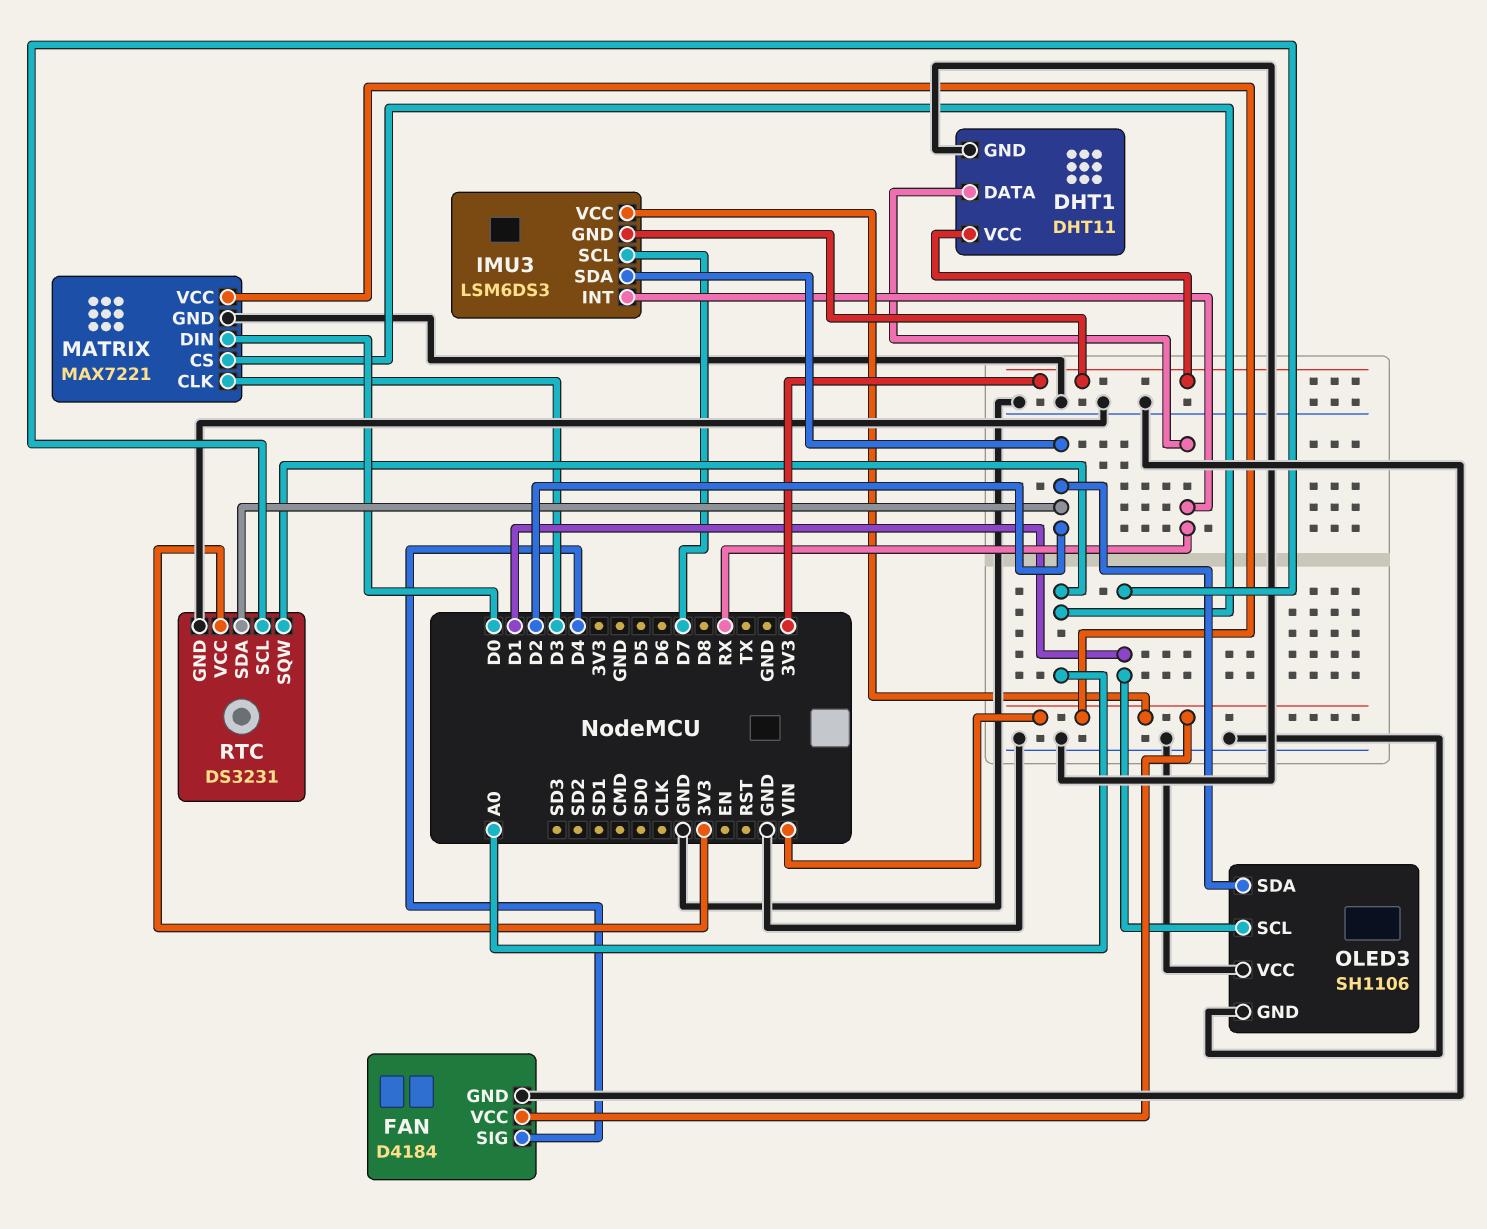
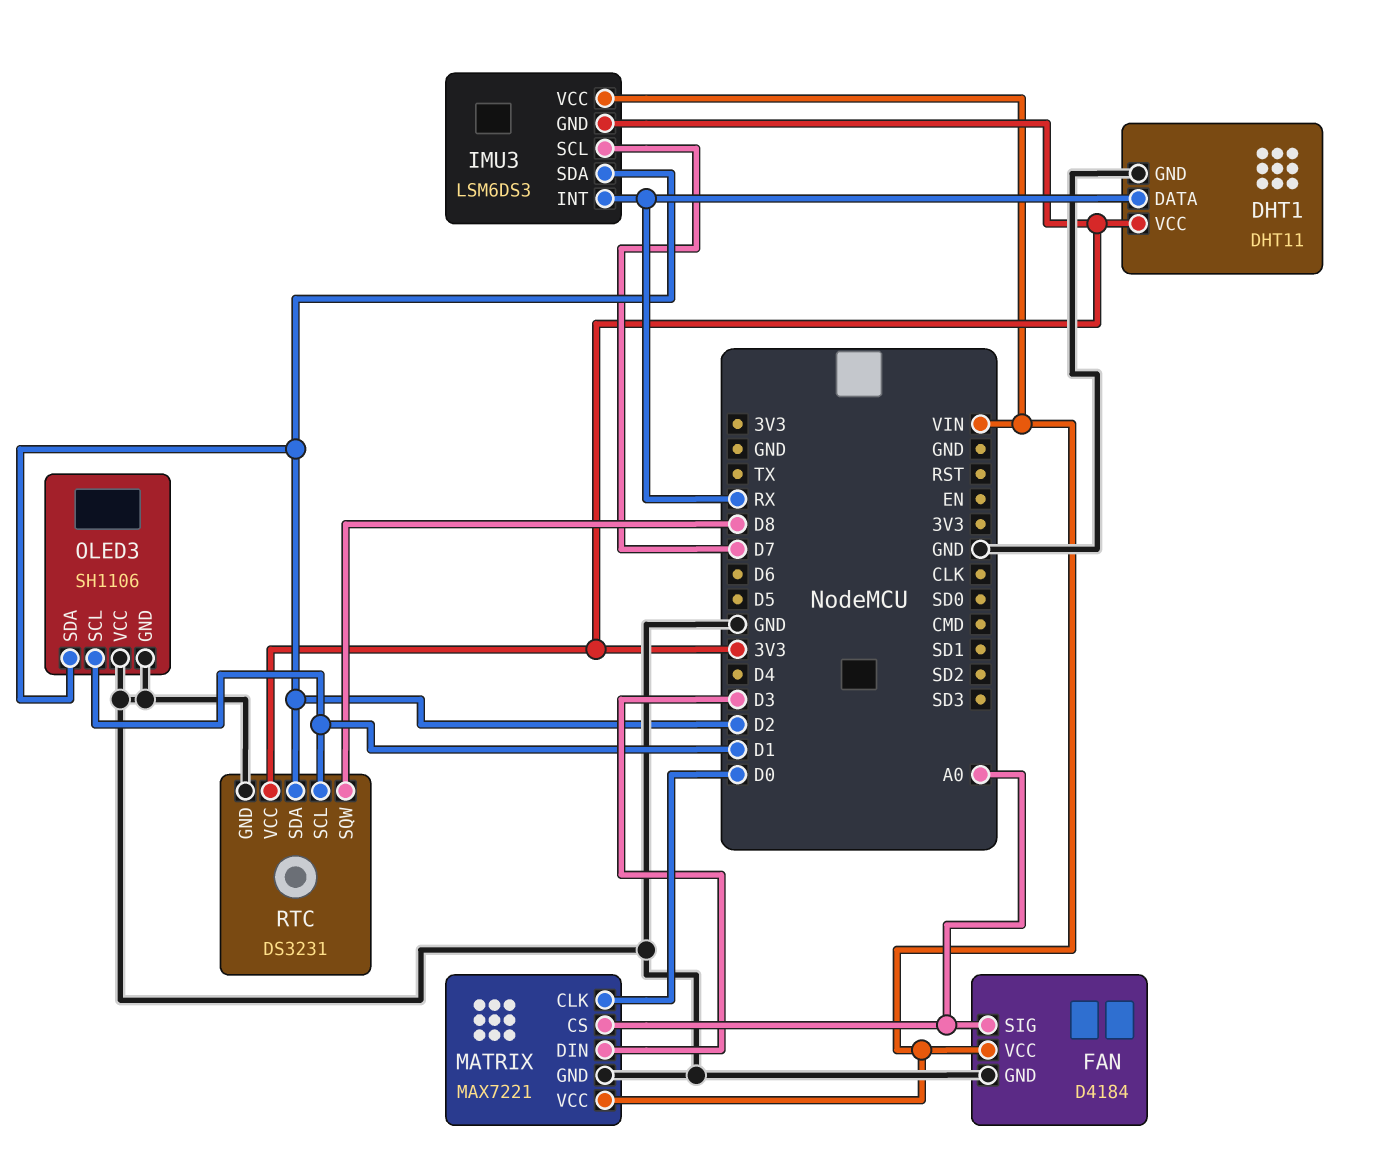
FAN pin SIG: D4 -> A0
MATRIX pin CLK: D3 -> D0
MATRIX pin DIN: D0 -> D3
RTC pin SQW: A0 -> D8

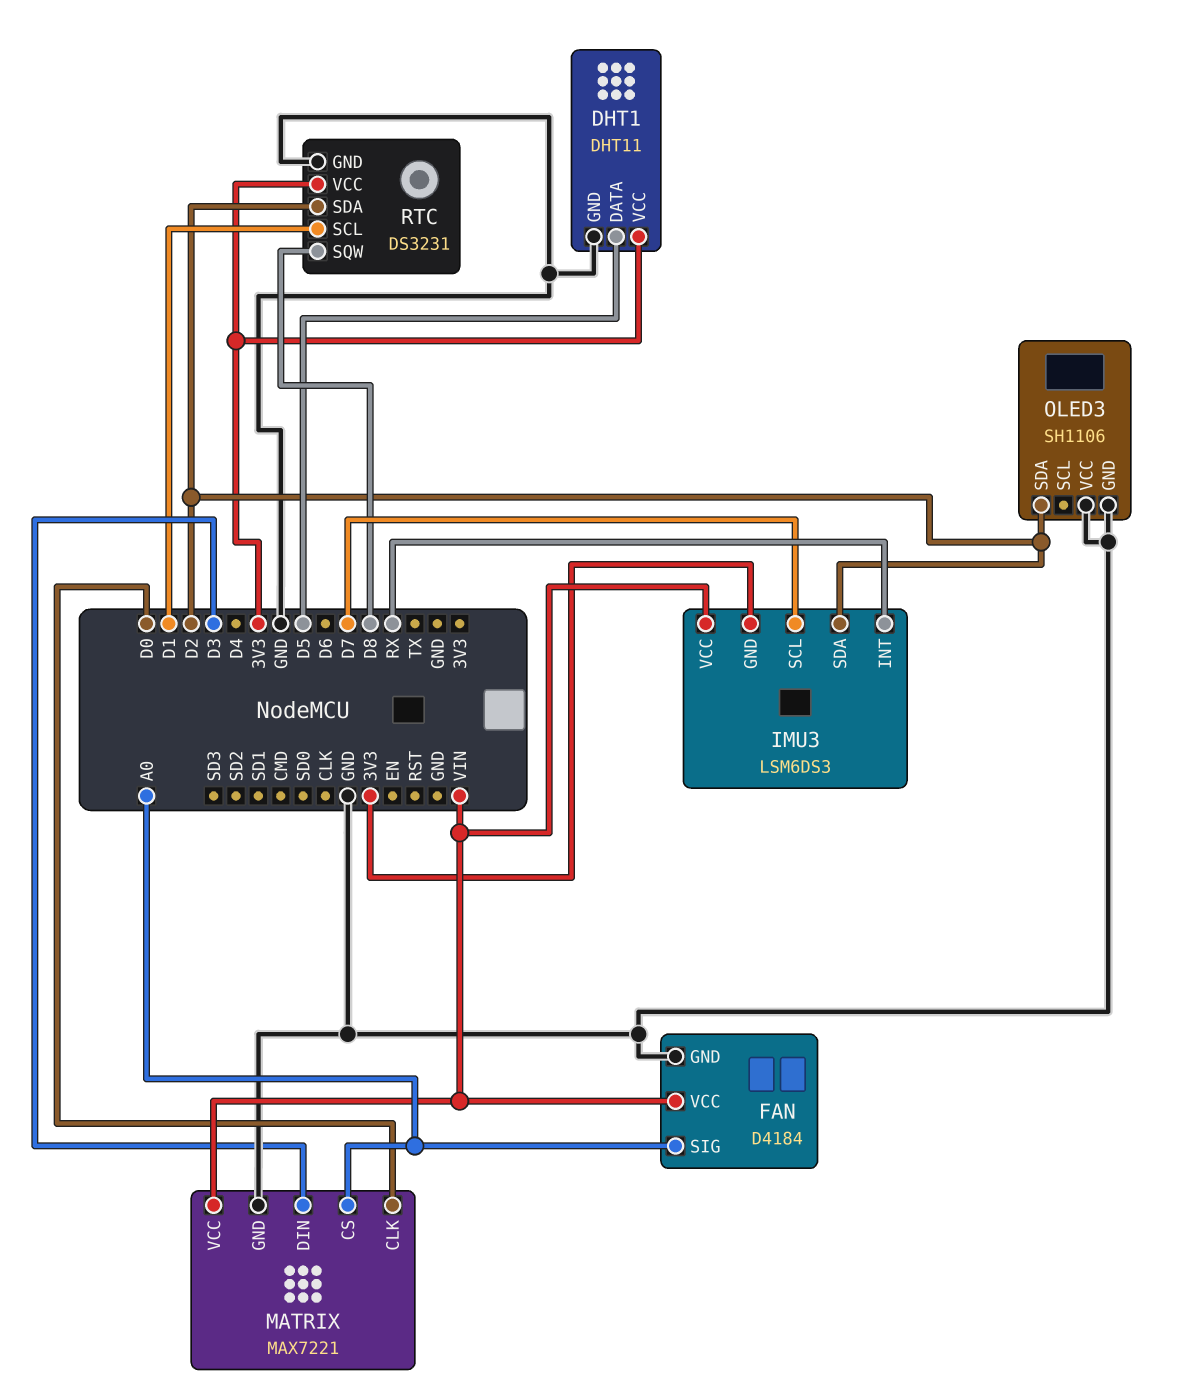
DHT1 pin DATA: RX -> D5
OLED3 pin SCL: D1 -> none

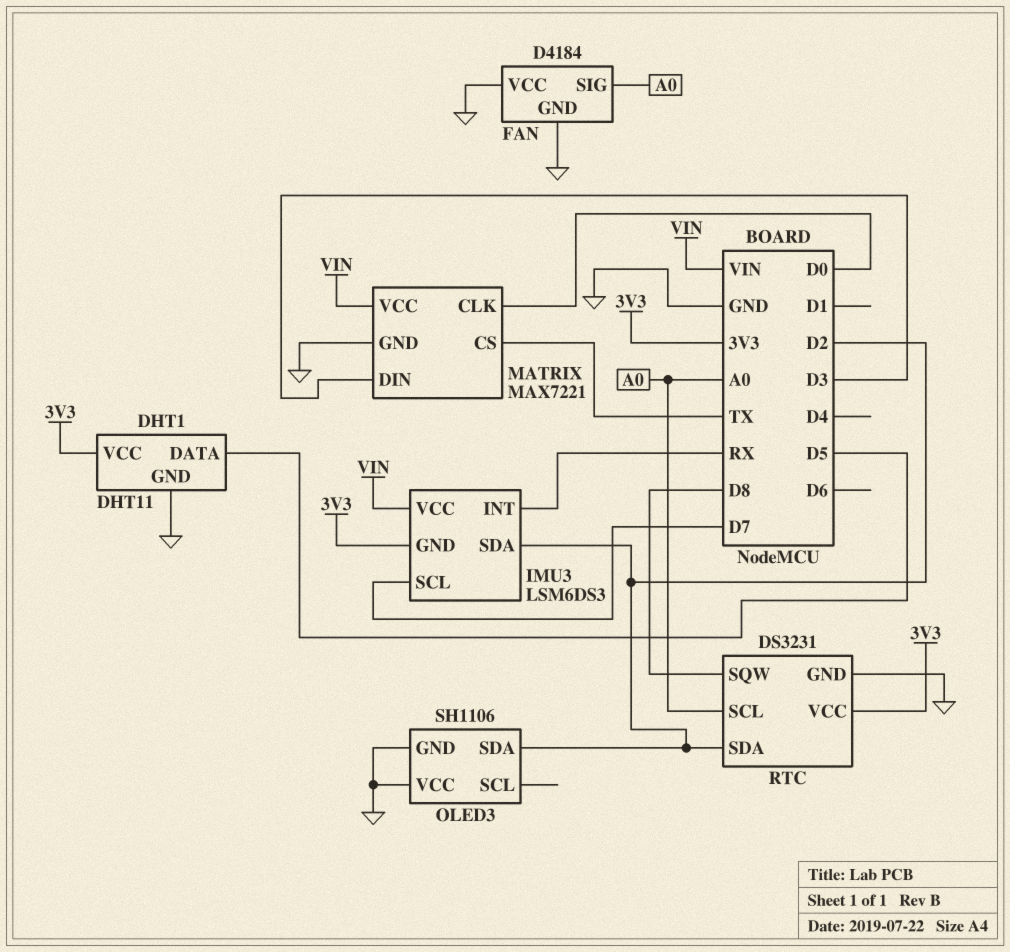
FAN pin VCC: VIN -> GND
MATRIX pin CS: A0 -> TX
RTC pin SCL: D1 -> A0

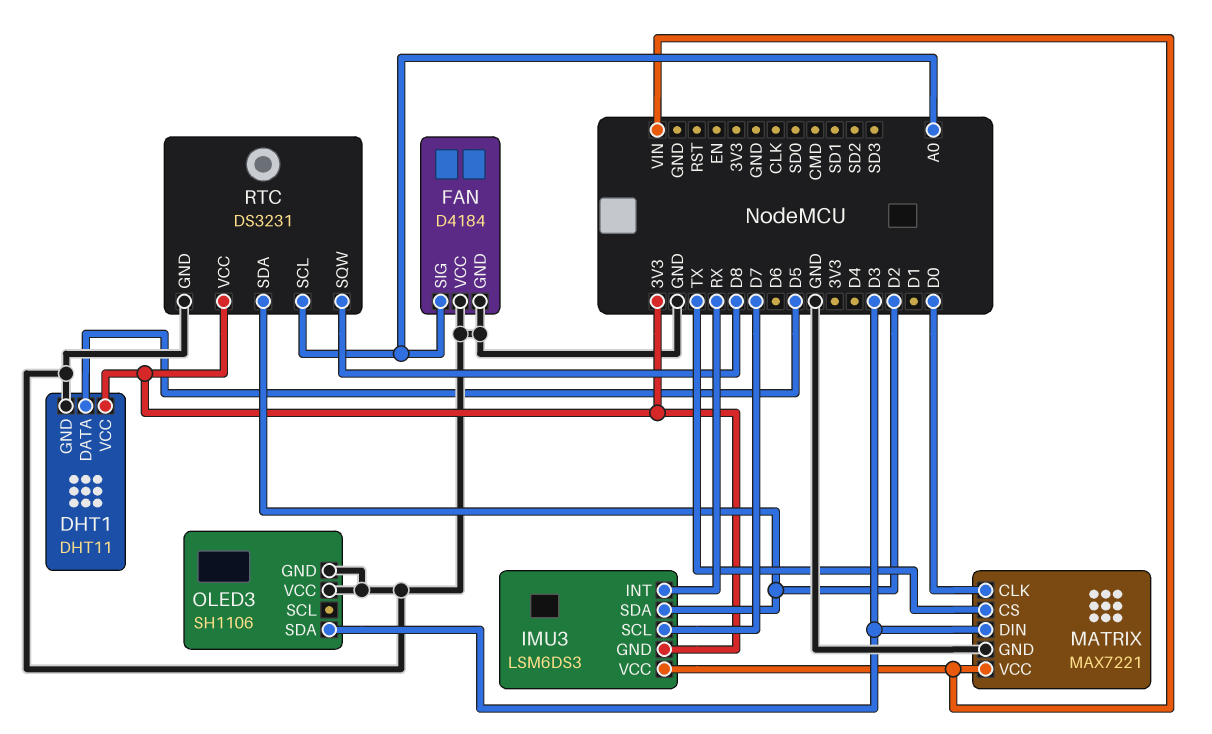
OLED3 pin SDA: D2 -> D3

